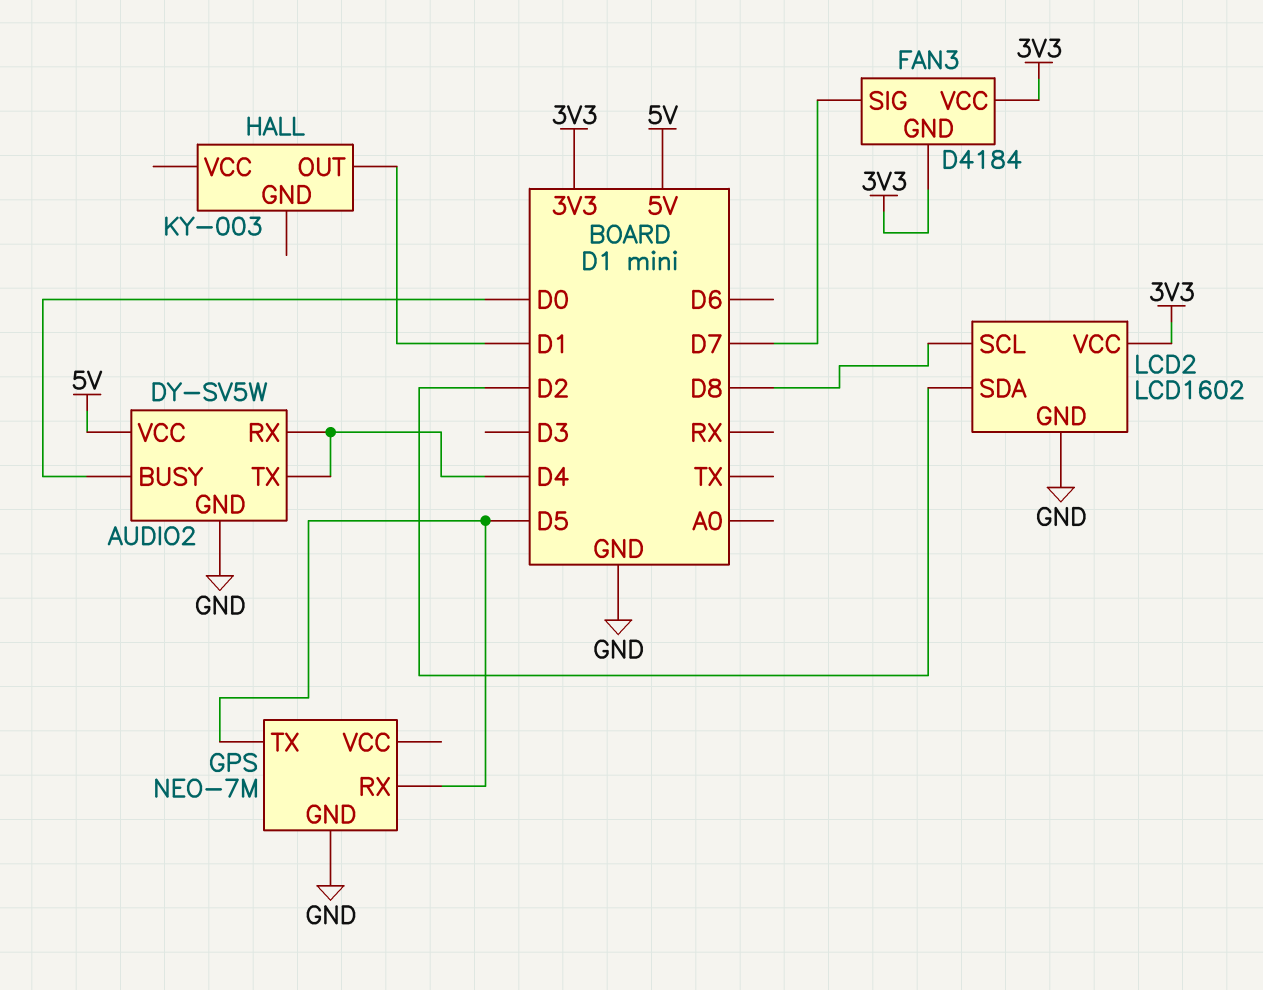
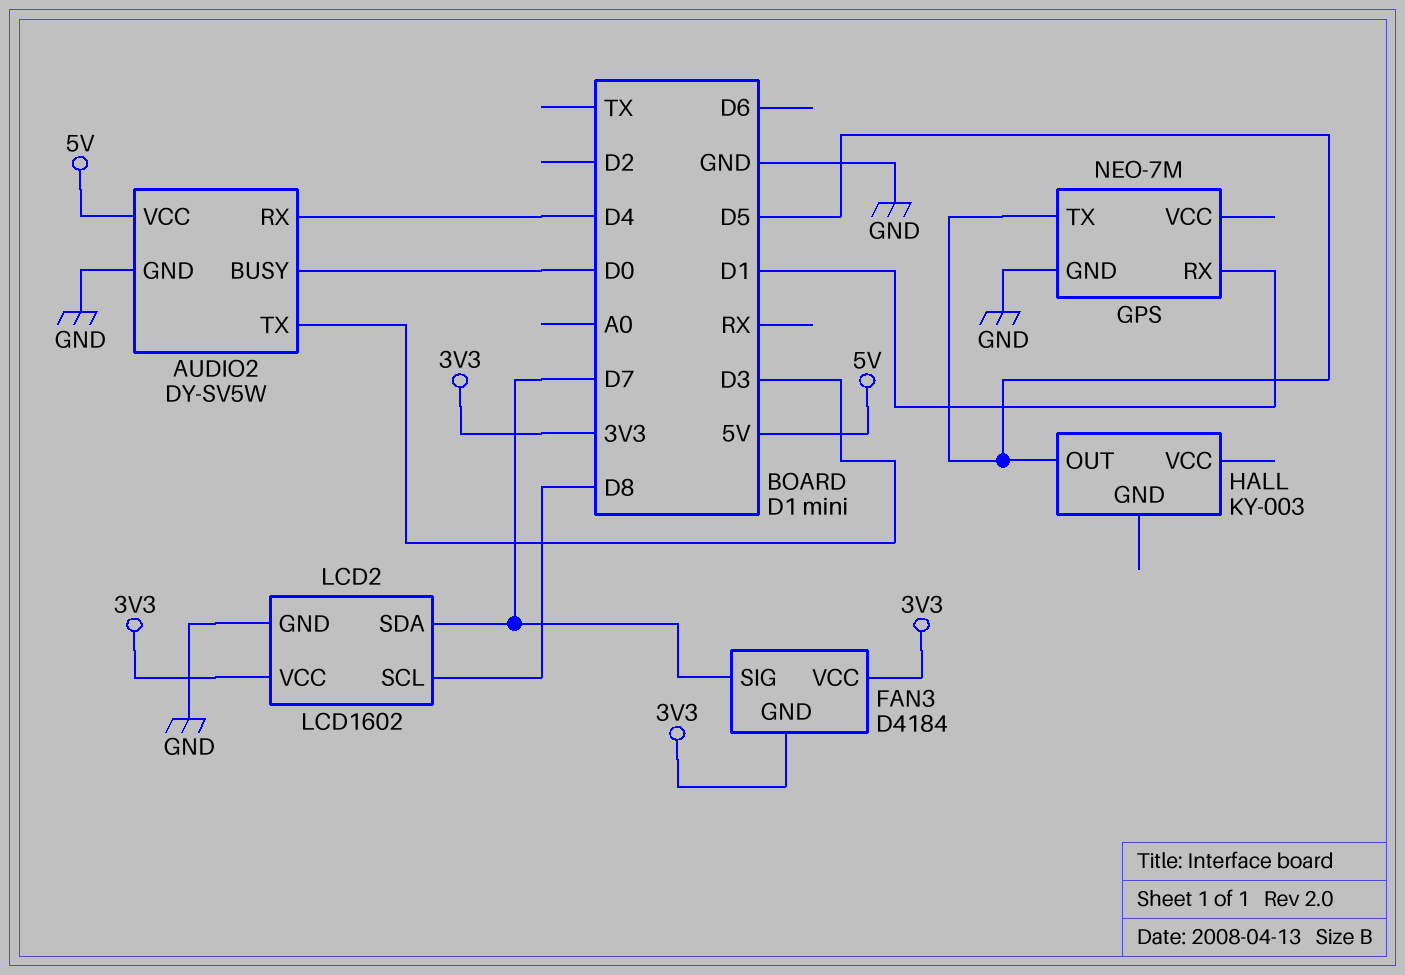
AUDIO2 pin TX: D4 -> D3
GPS pin RX: D5 -> D1
HALL pin OUT: D1 -> D5
LCD2 pin SDA: D2 -> D7

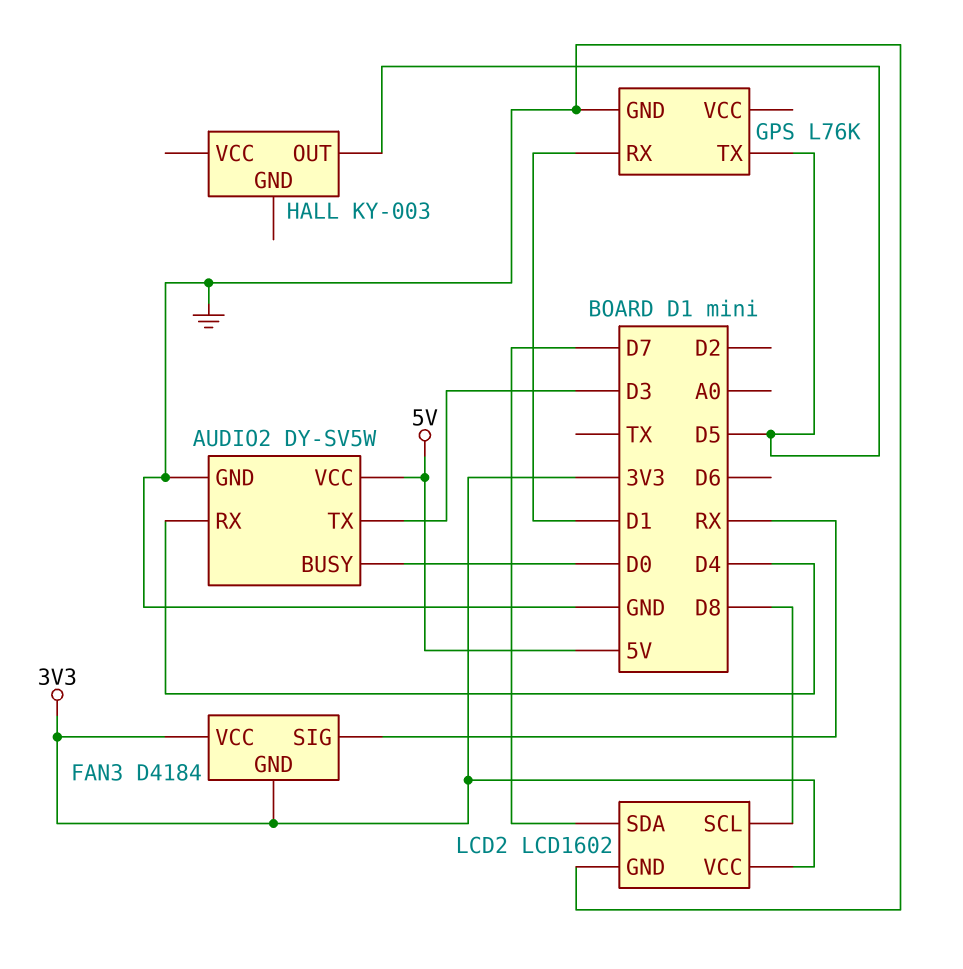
FAN3 pin SIG: D7 -> RX
GPS: NEO-7M -> L76K

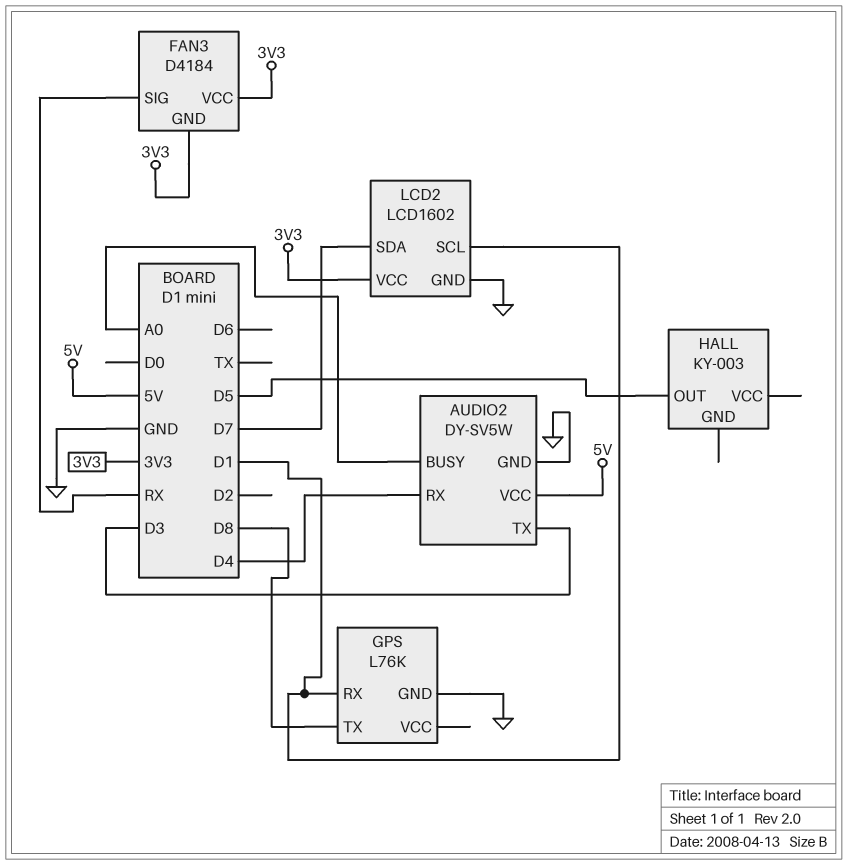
AUDIO2 pin BUSY: D0 -> A0
GPS pin TX: D5 -> D8
LCD2 pin SCL: D8 -> D1

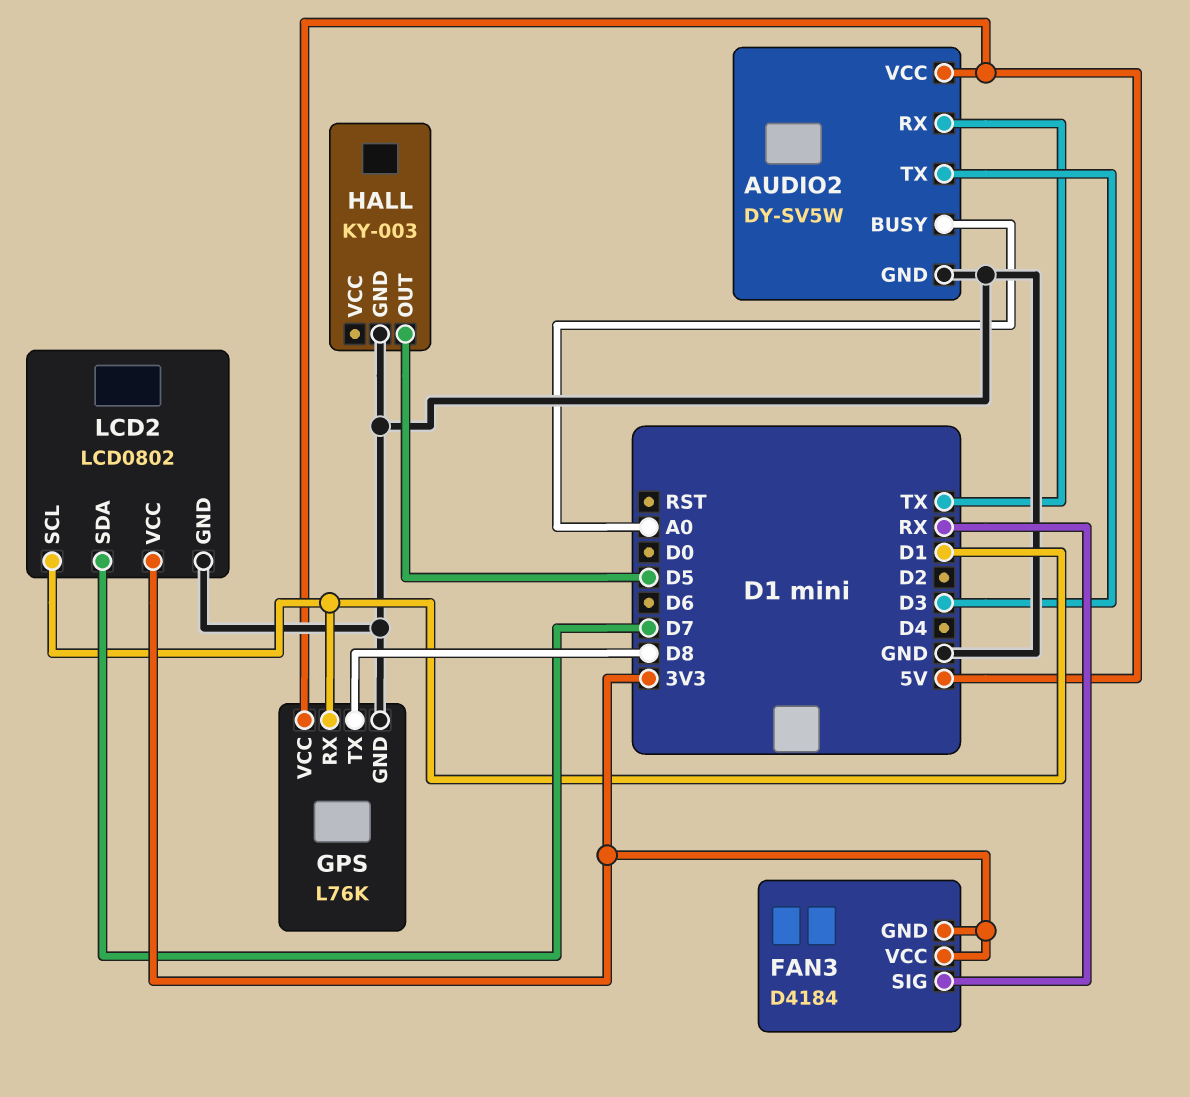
AUDIO2 pin RX: D4 -> TX
GPS pin VCC: none -> 5V
HALL pin GND: none -> GND
LCD2: LCD1602 -> LCD0802

